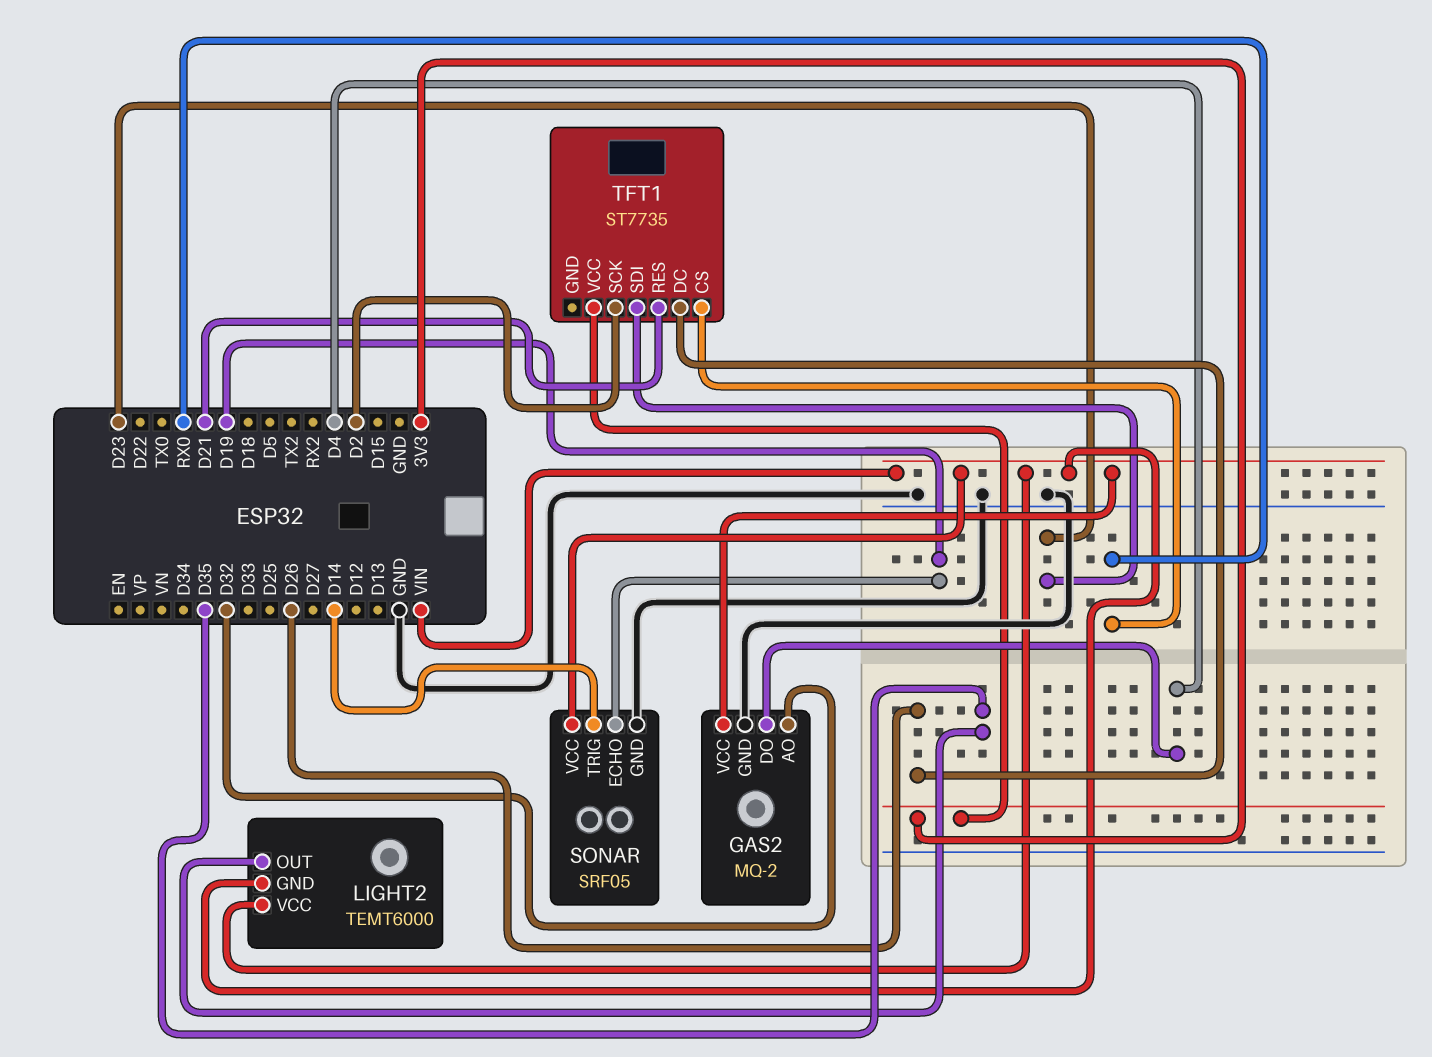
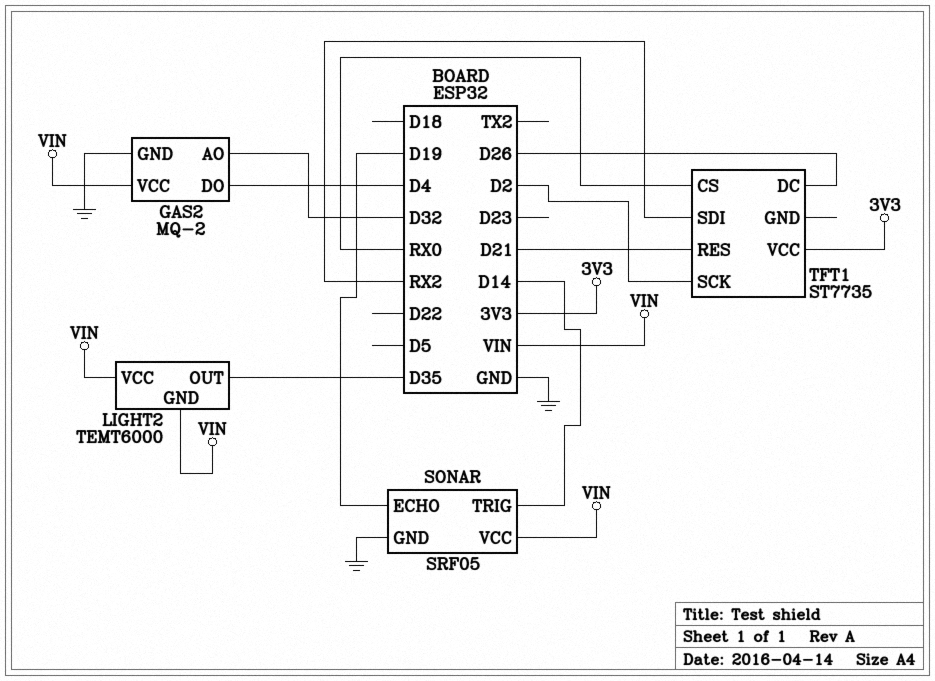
TFT1 pin SDI: D23 -> RX2

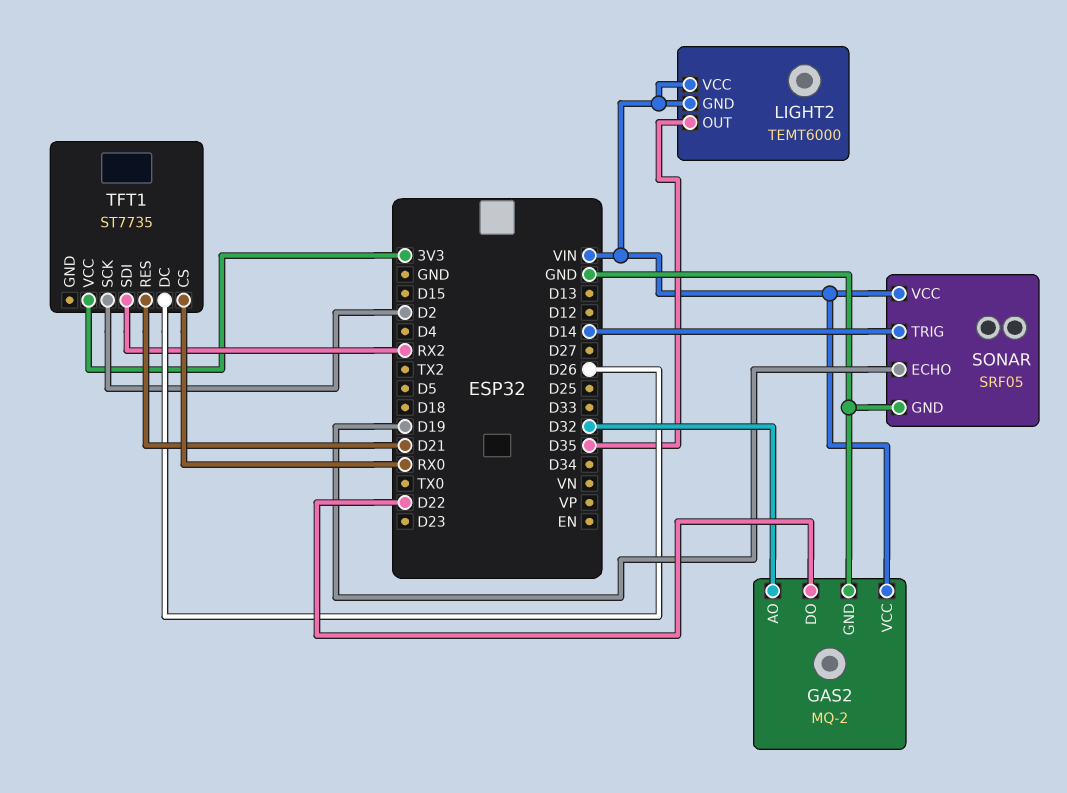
GAS2 pin DO: D4 -> D22

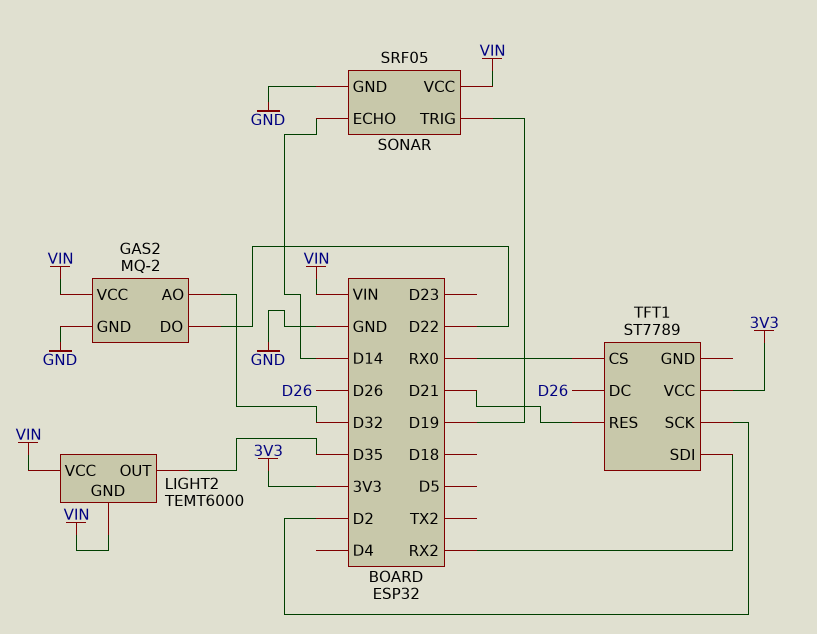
SONAR pin ECHO: D19 -> D14
SONAR pin TRIG: D14 -> D19
TFT1: ST7735 -> ST7789

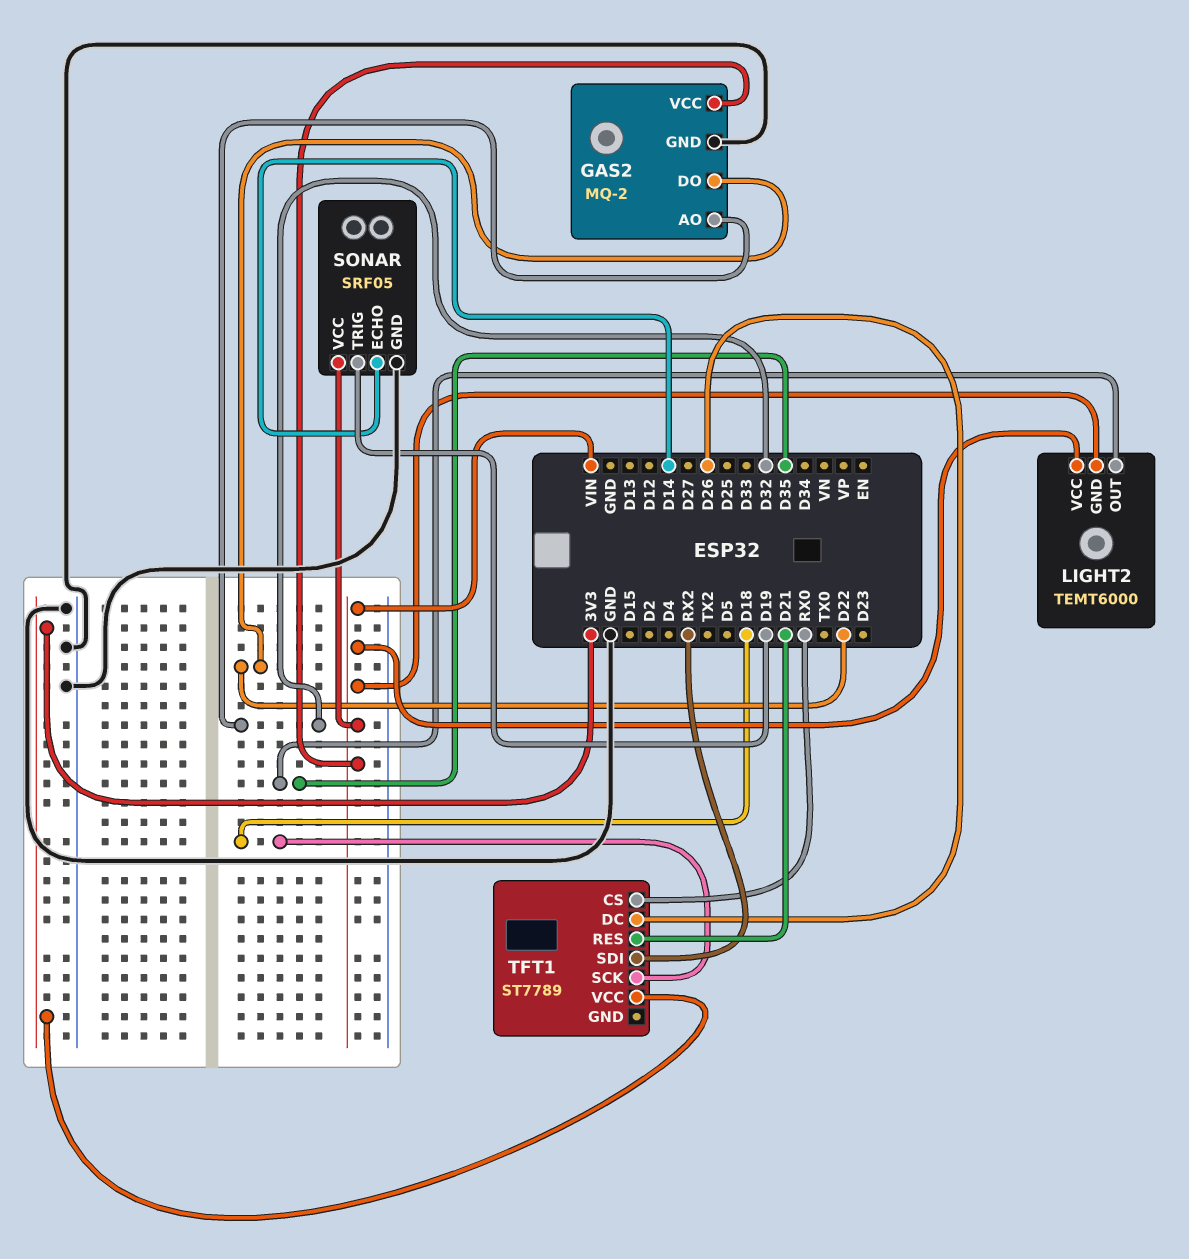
TFT1 pin SCK: D2 -> D18

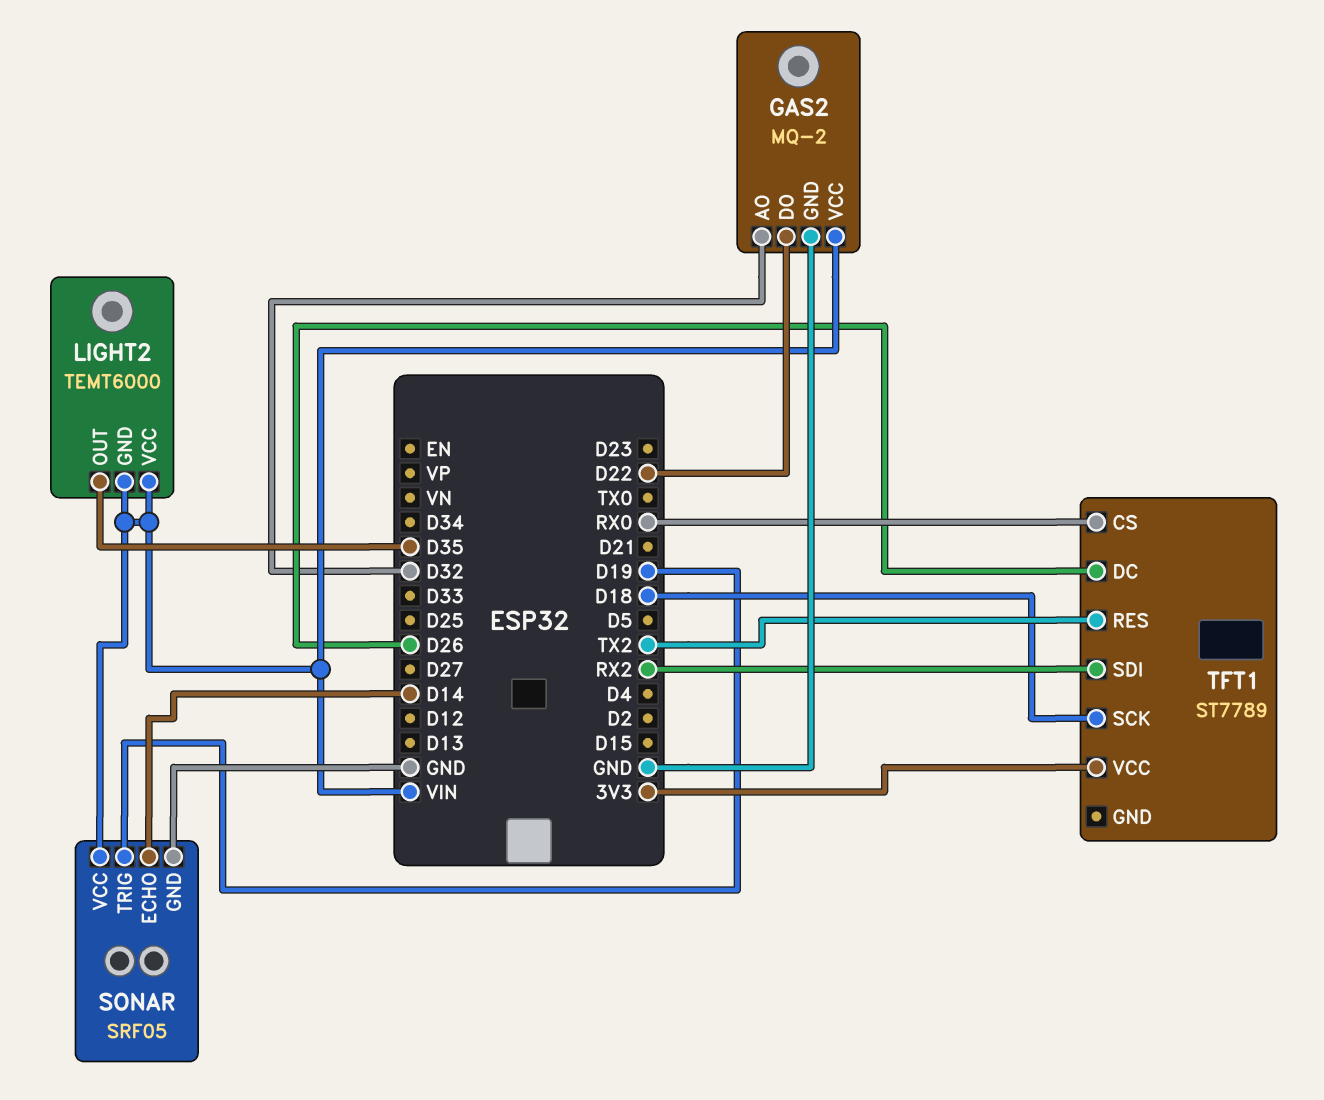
TFT1 pin RES: D21 -> TX2

